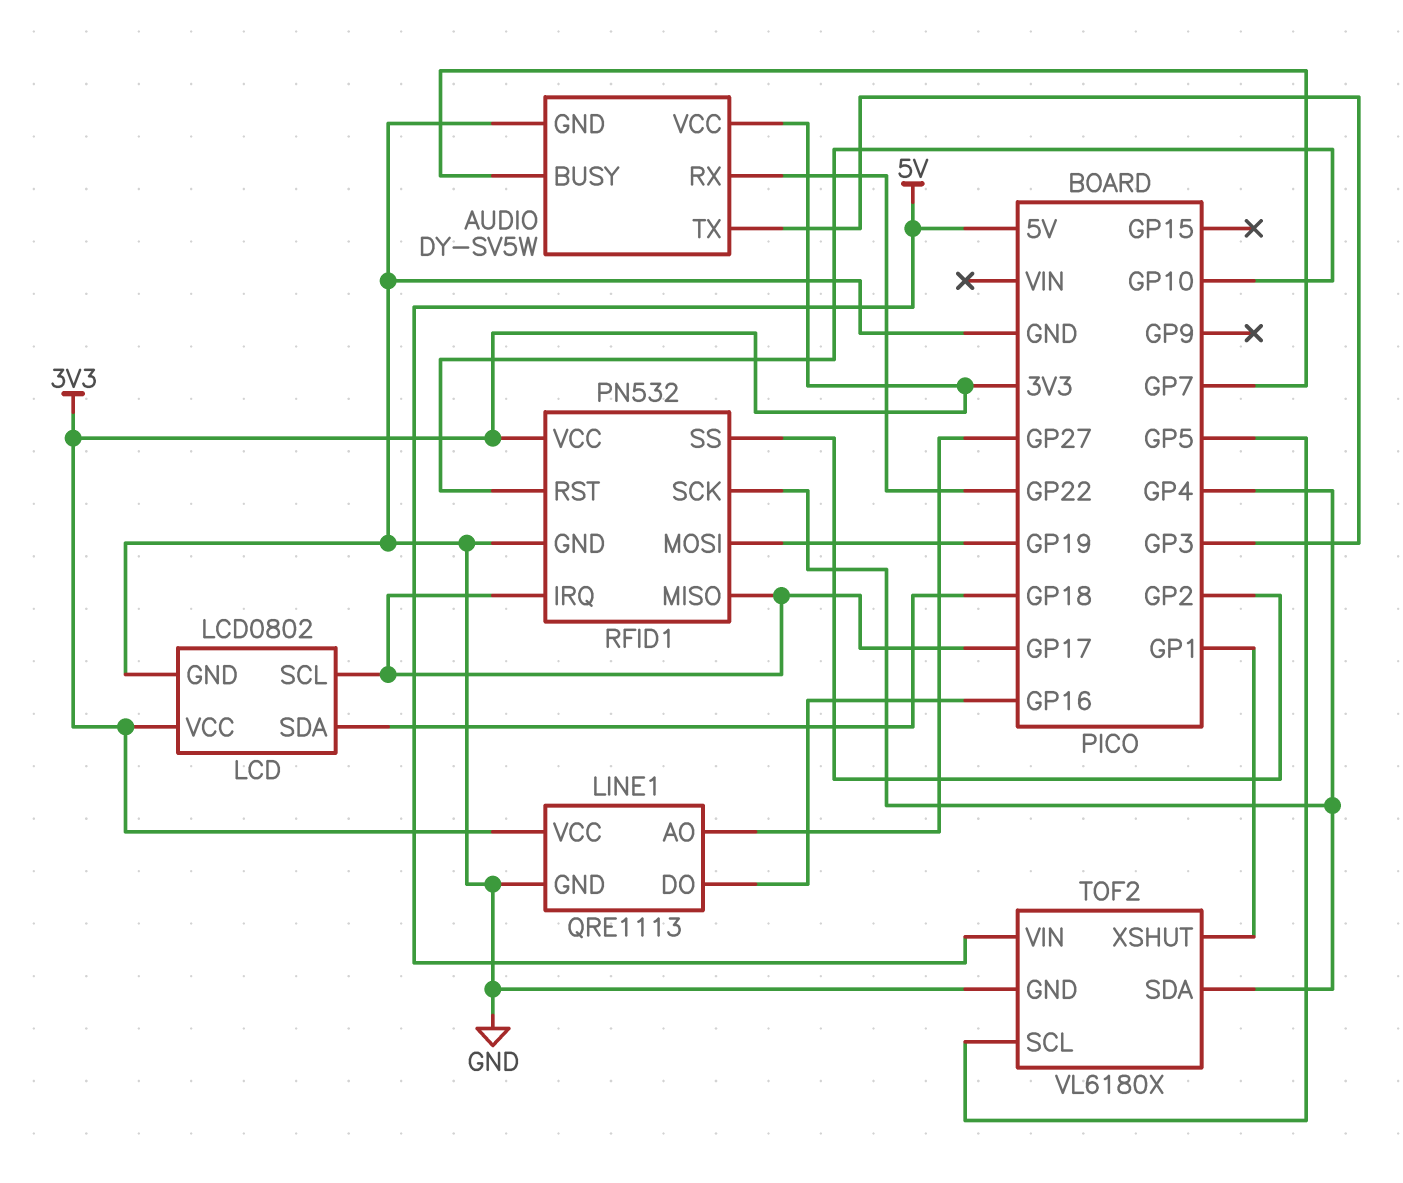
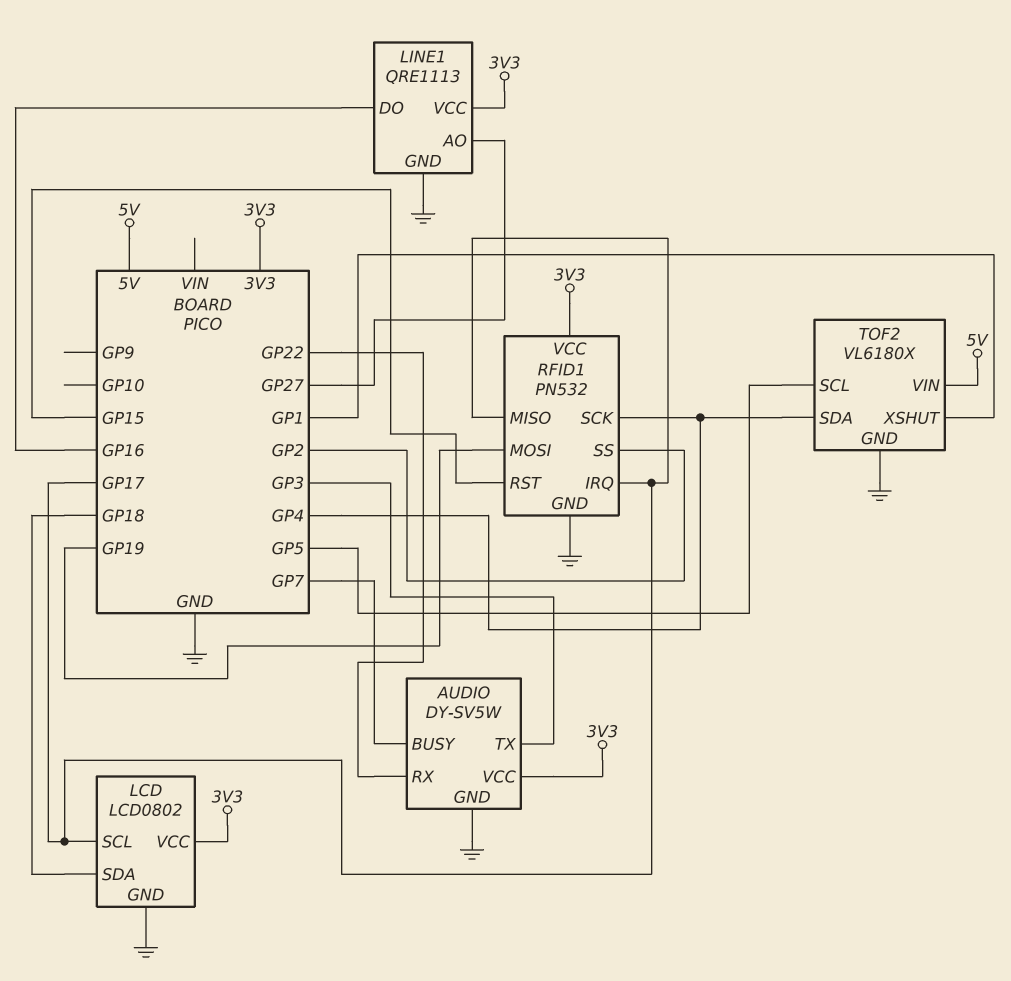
RFID1 pin RST: GP10 -> GP15

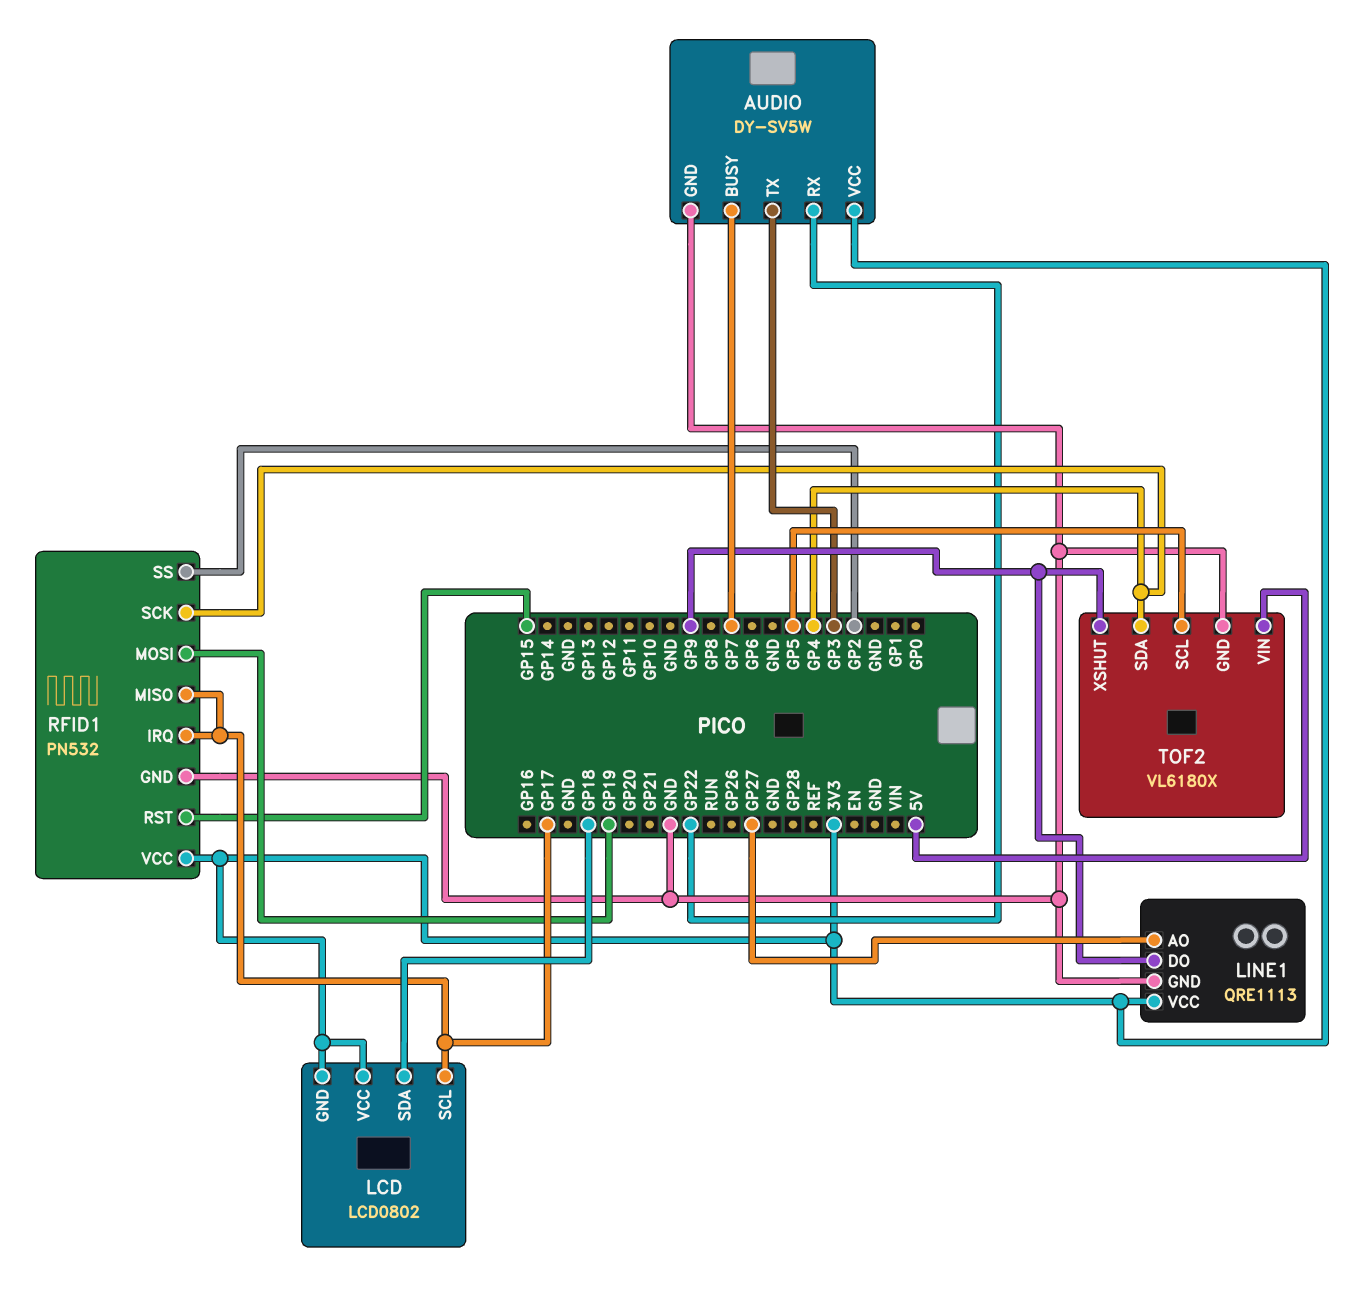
LCD pin GND: GND -> 3V3
LINE1 pin DO: GP16 -> GP9
TOF2 pin XSHUT: GP1 -> GP9

